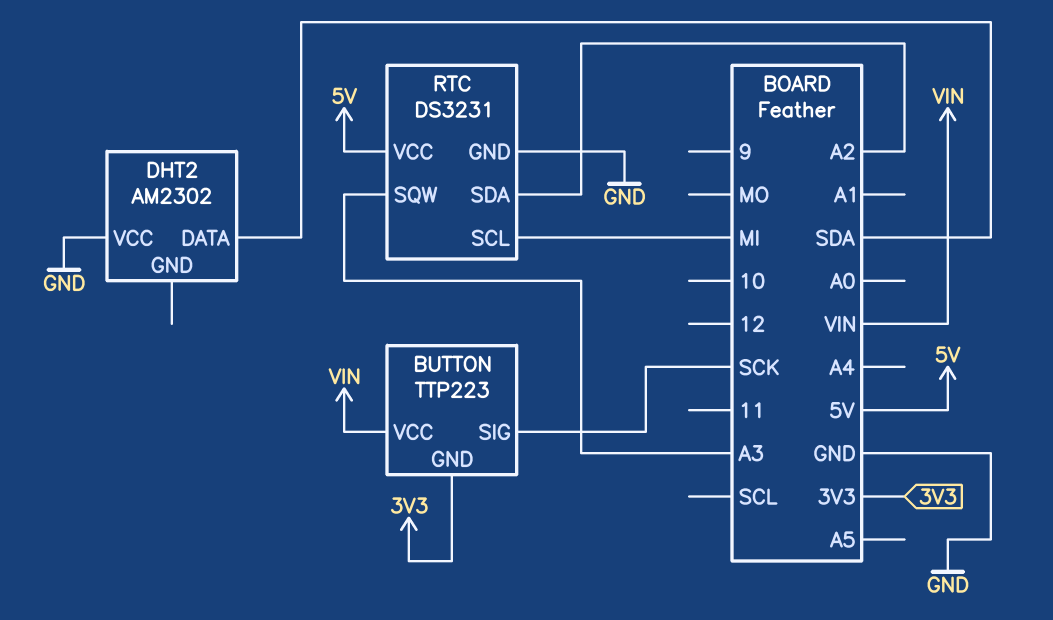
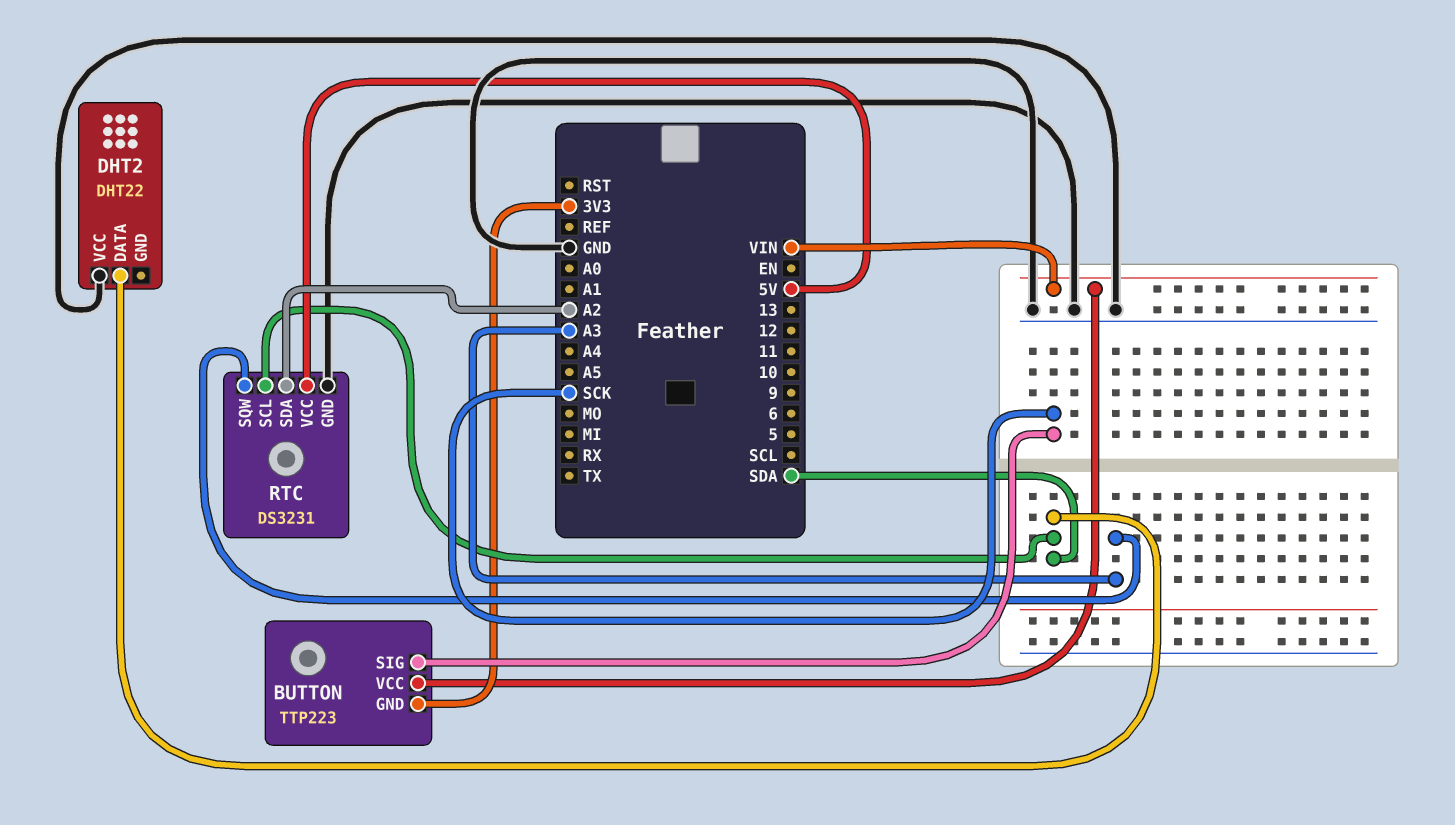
DHT2: AM2302 -> DHT22
RTC pin SCL: MI -> SDA

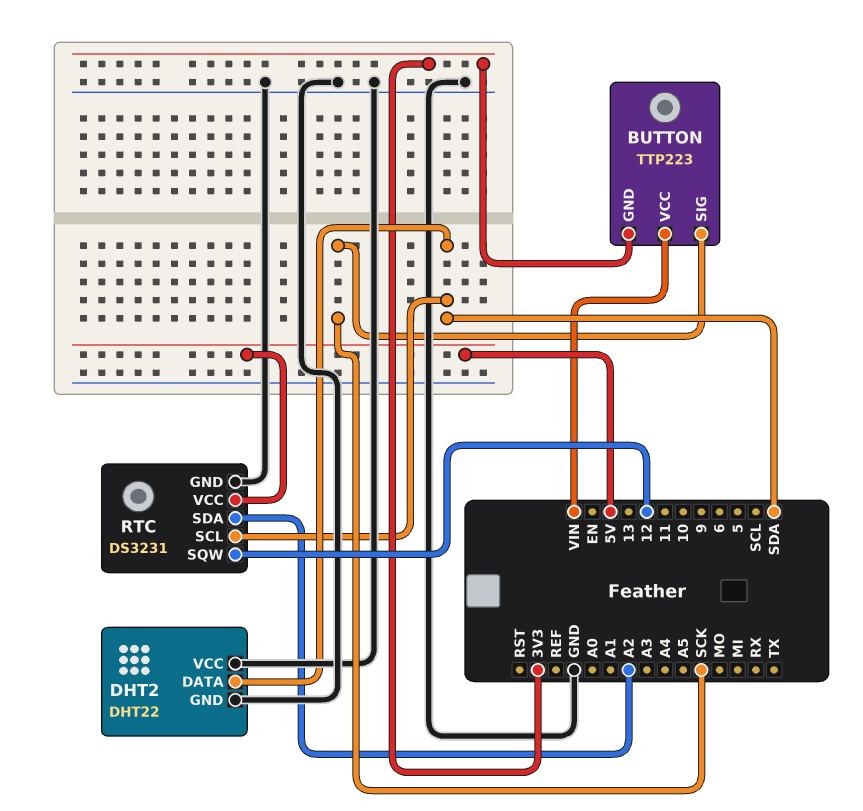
DHT2 pin GND: none -> GND
RTC pin SQW: A3 -> 12

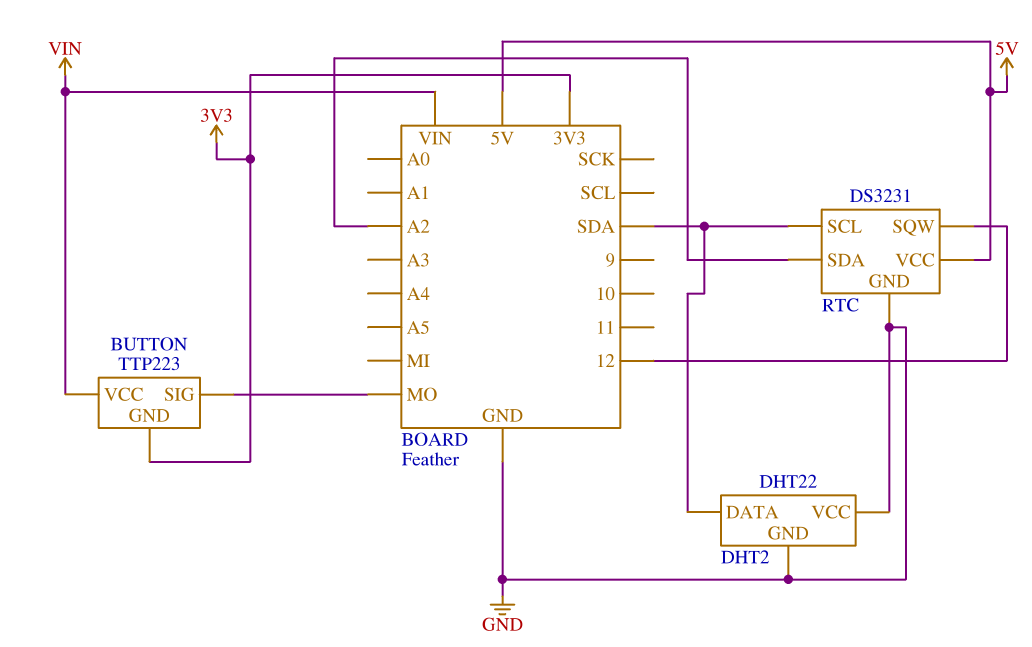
BUTTON pin SIG: SCK -> MO

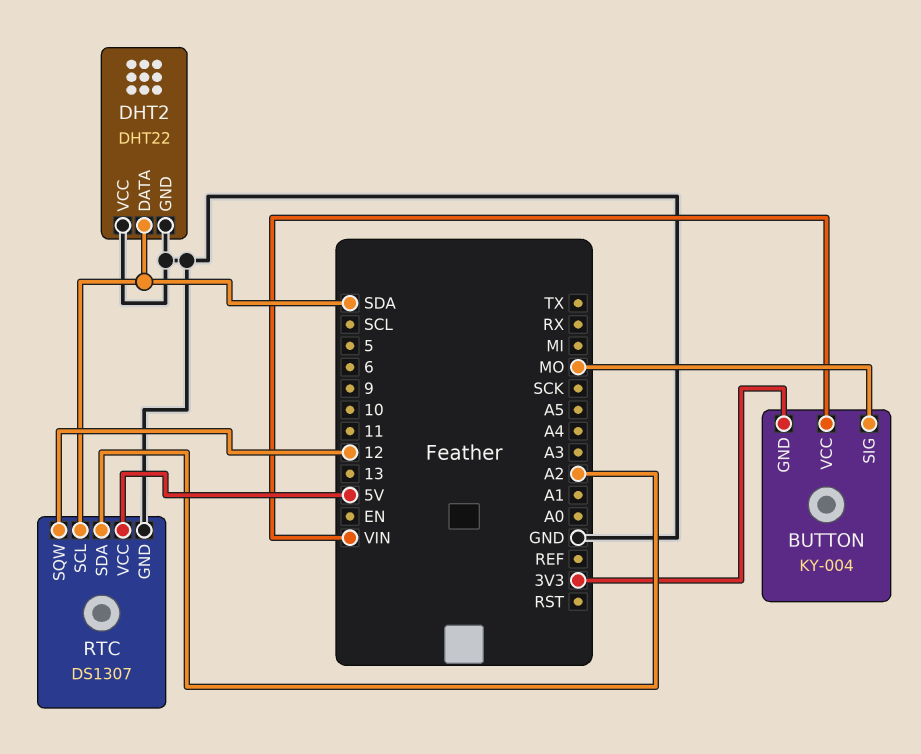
BUTTON: TTP223 -> KY-004
RTC: DS3231 -> DS1307

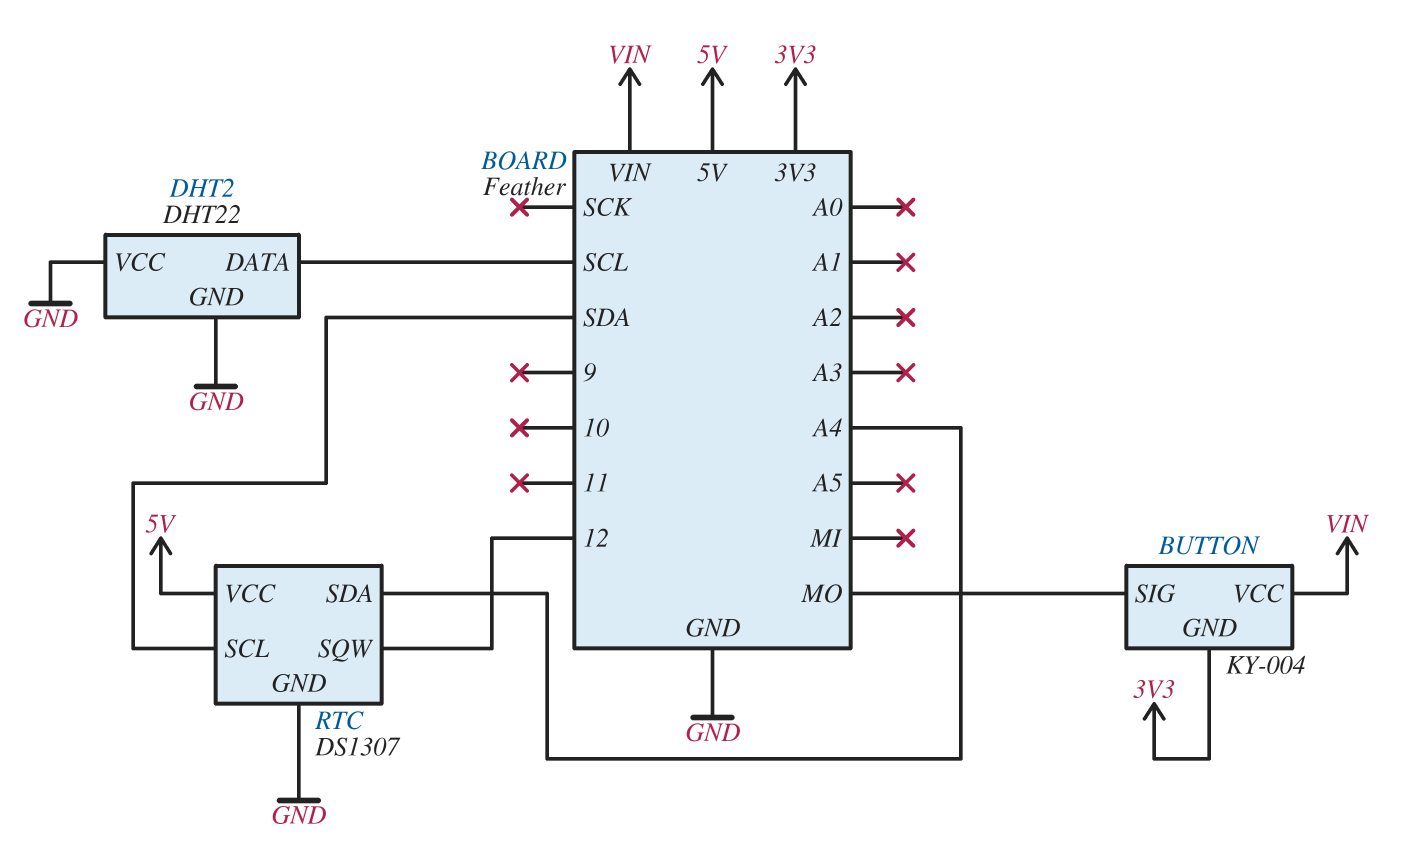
DHT2 pin DATA: SDA -> SCL
RTC pin SDA: A2 -> A4

